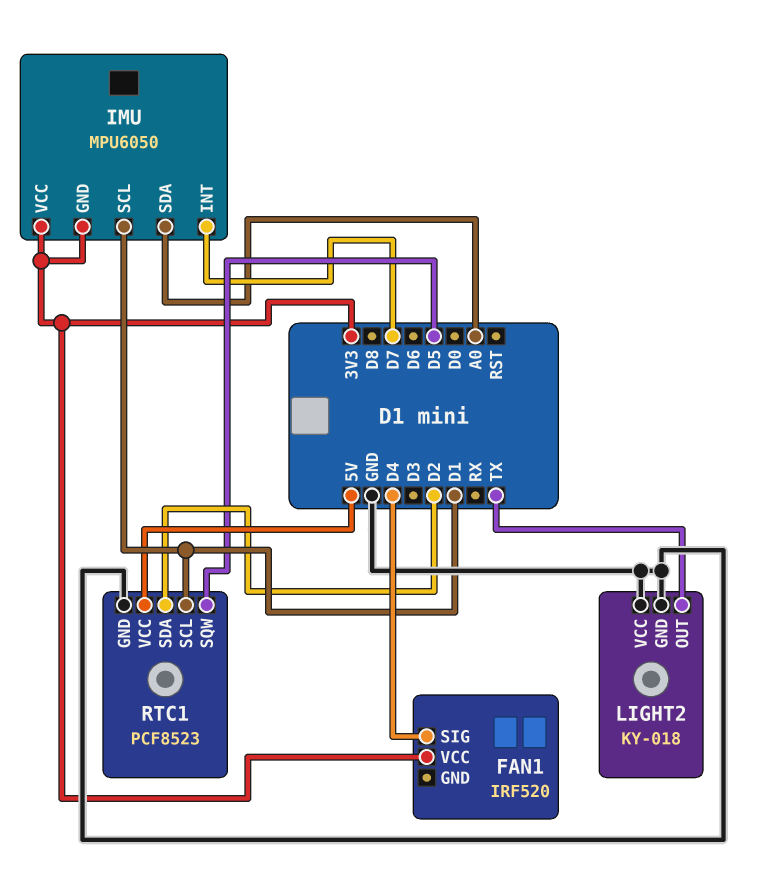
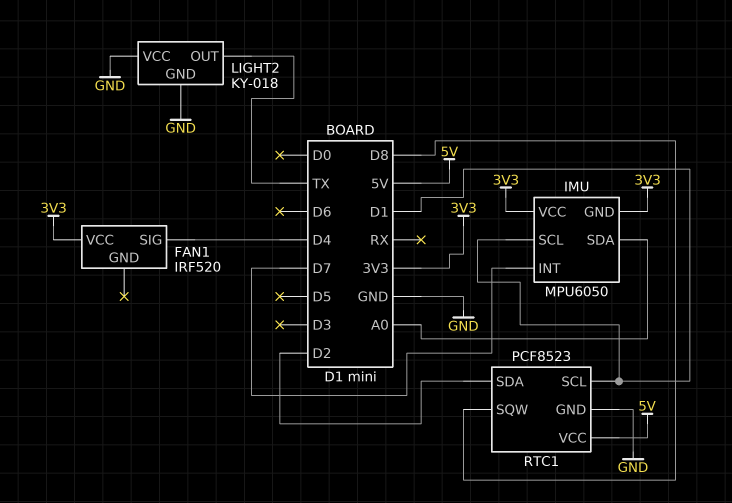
RTC1 pin SQW: D5 -> D8

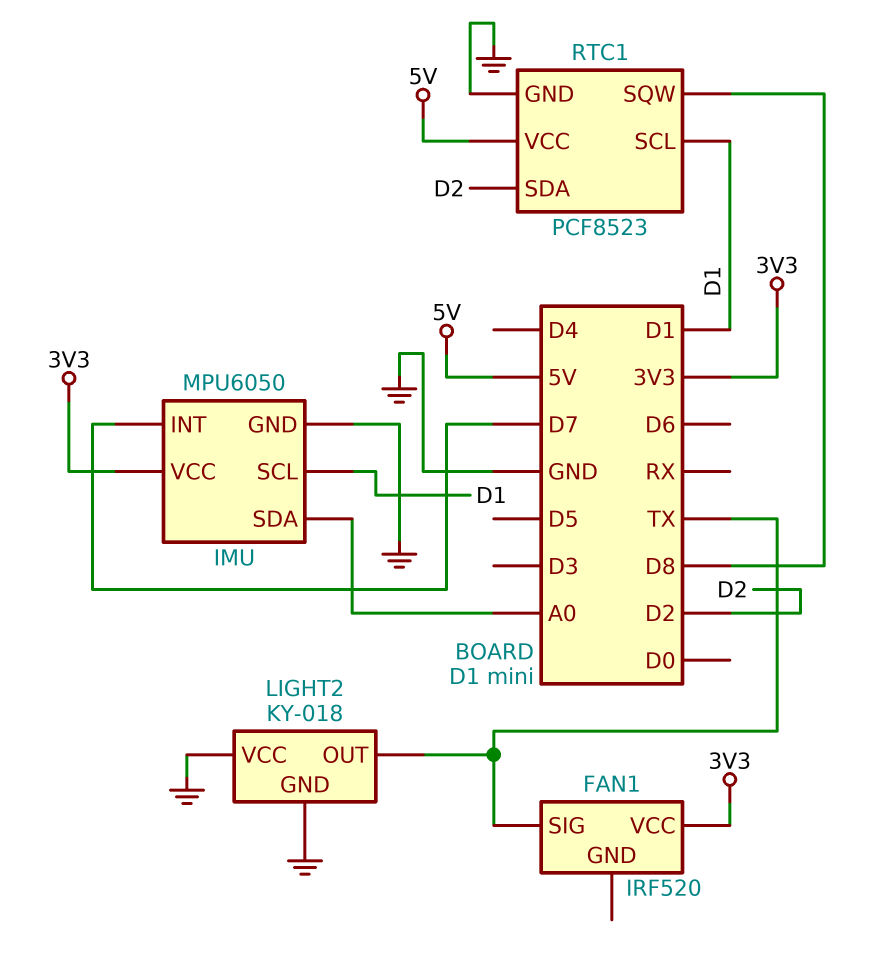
FAN1 pin SIG: D4 -> TX
IMU pin GND: 3V3 -> GND

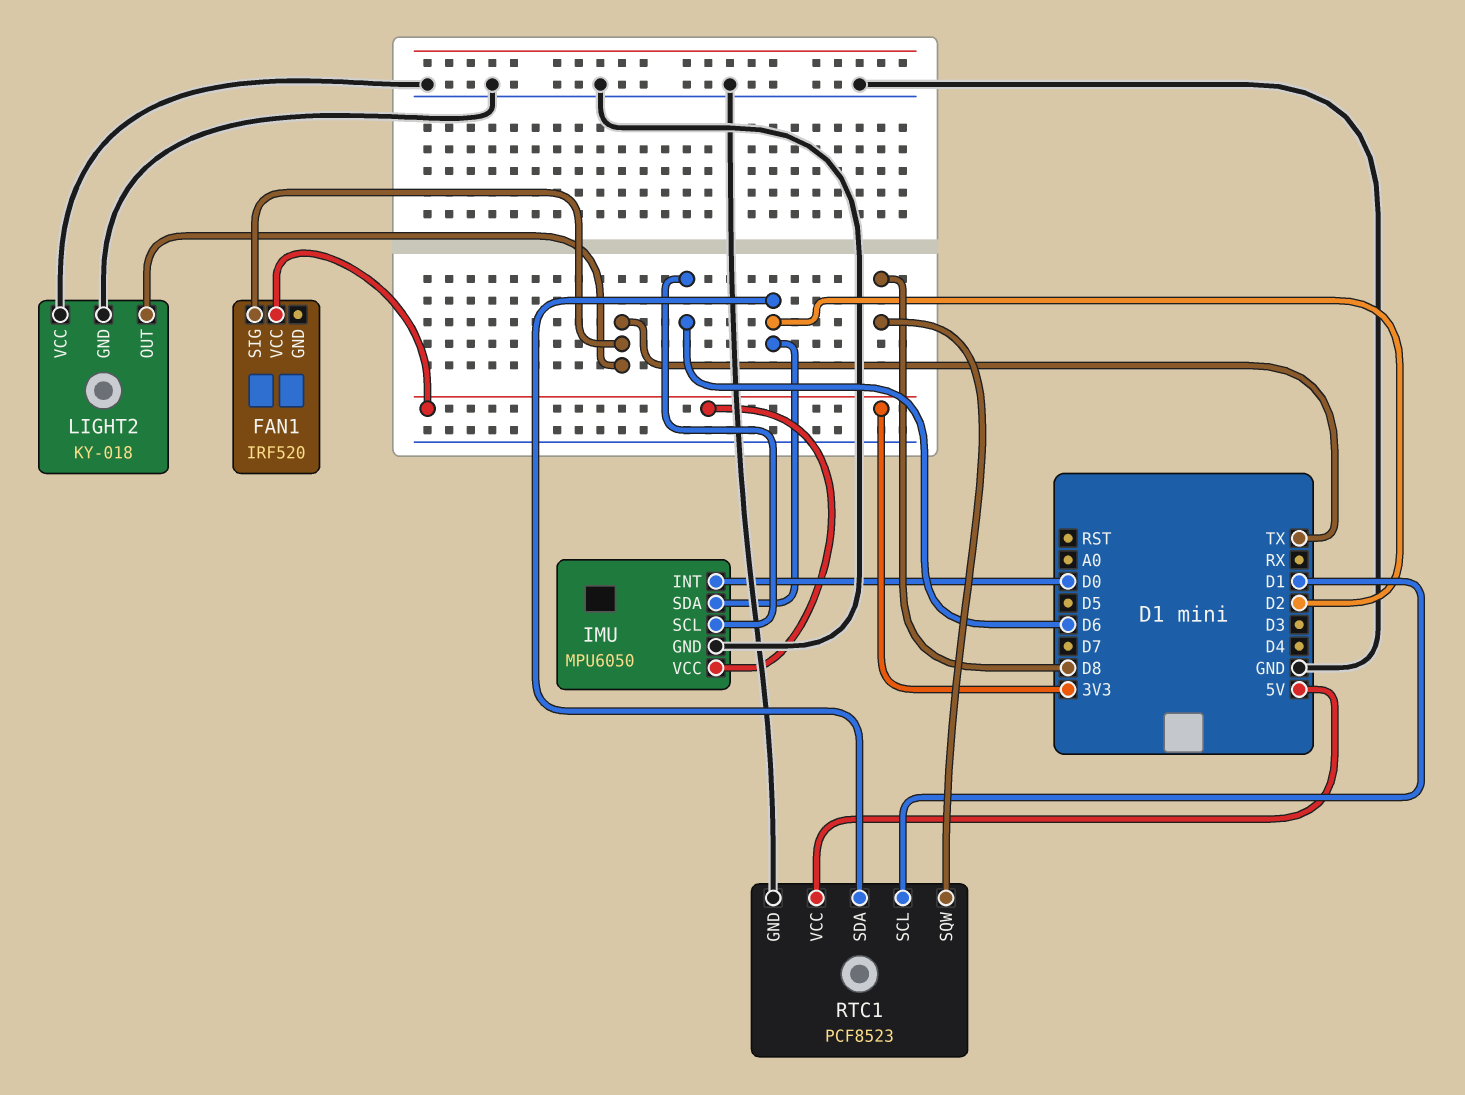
IMU pin INT: D7 -> D0
IMU pin SCL: D1 -> D6
IMU pin SDA: A0 -> D2

